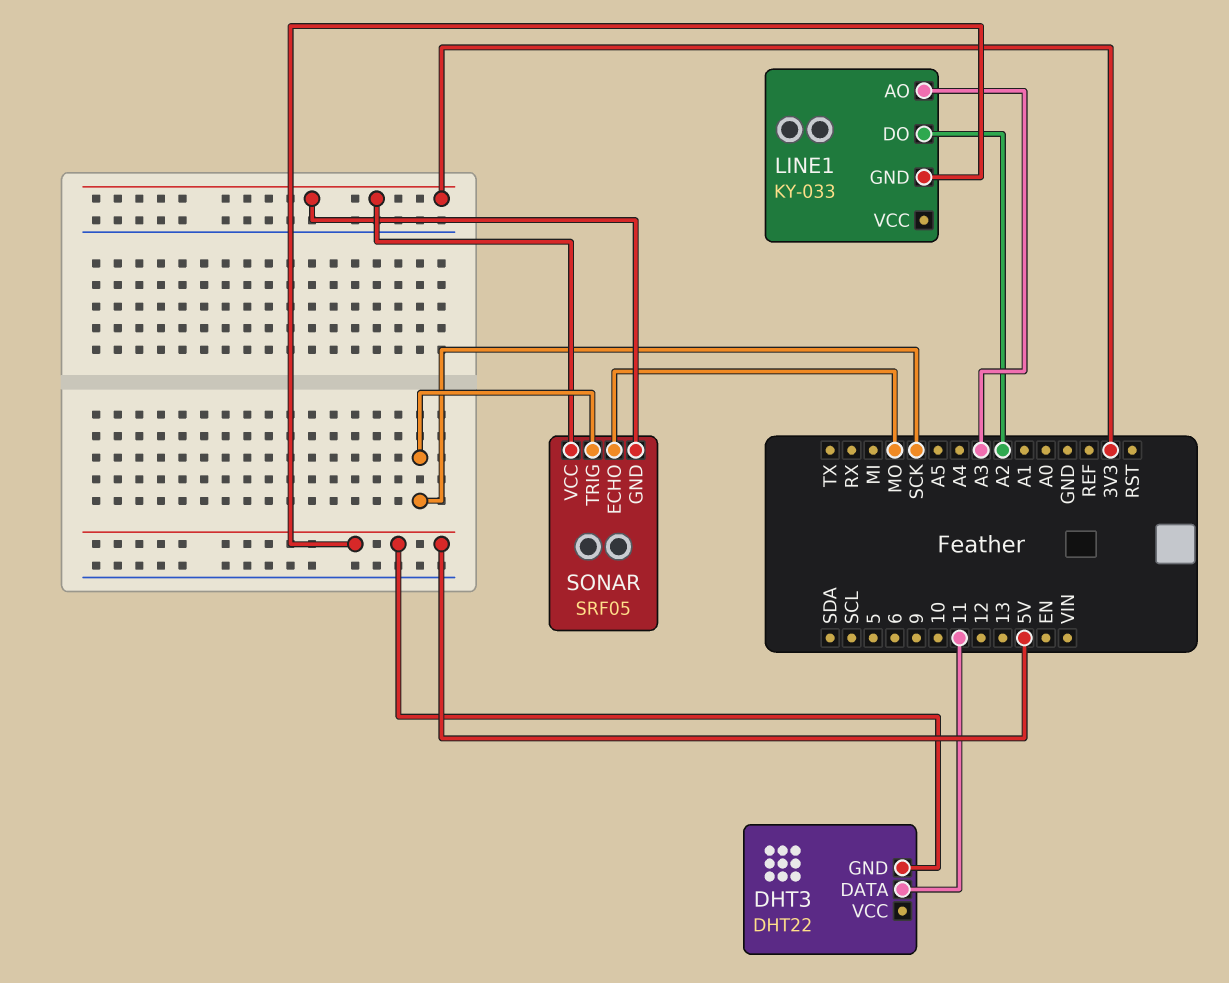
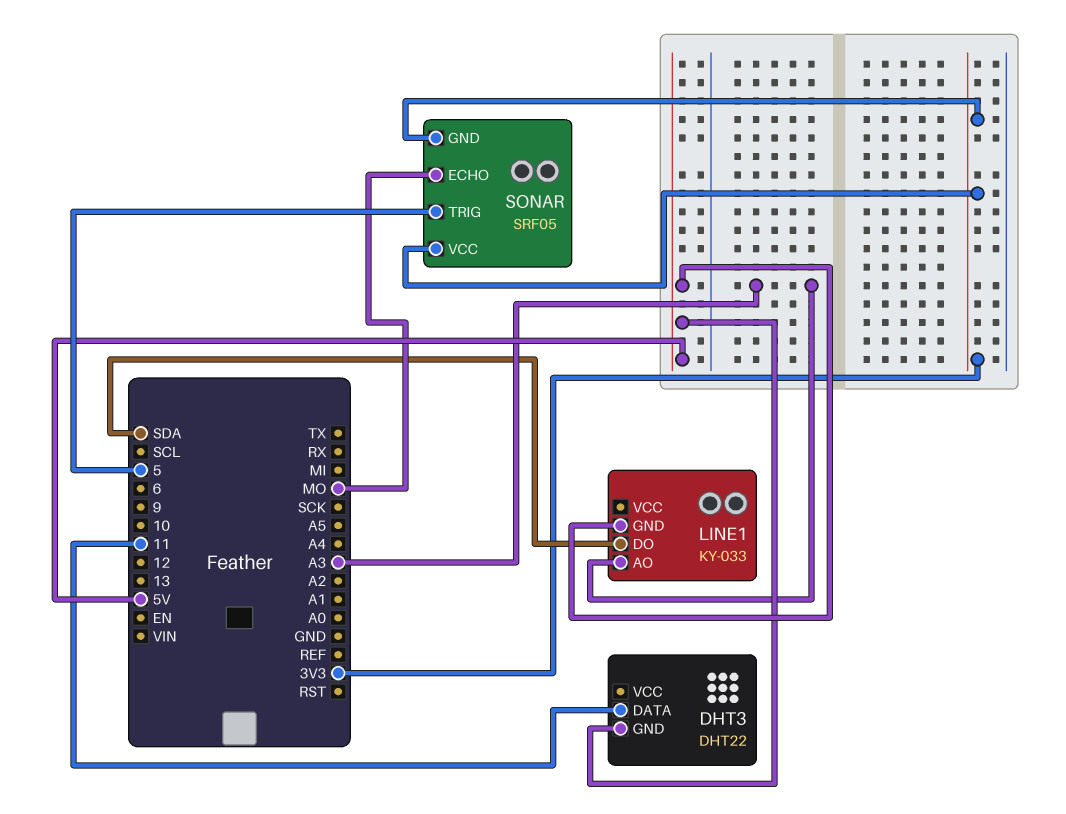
LINE1 pin DO: A2 -> SDA
SONAR pin TRIG: SCK -> 5

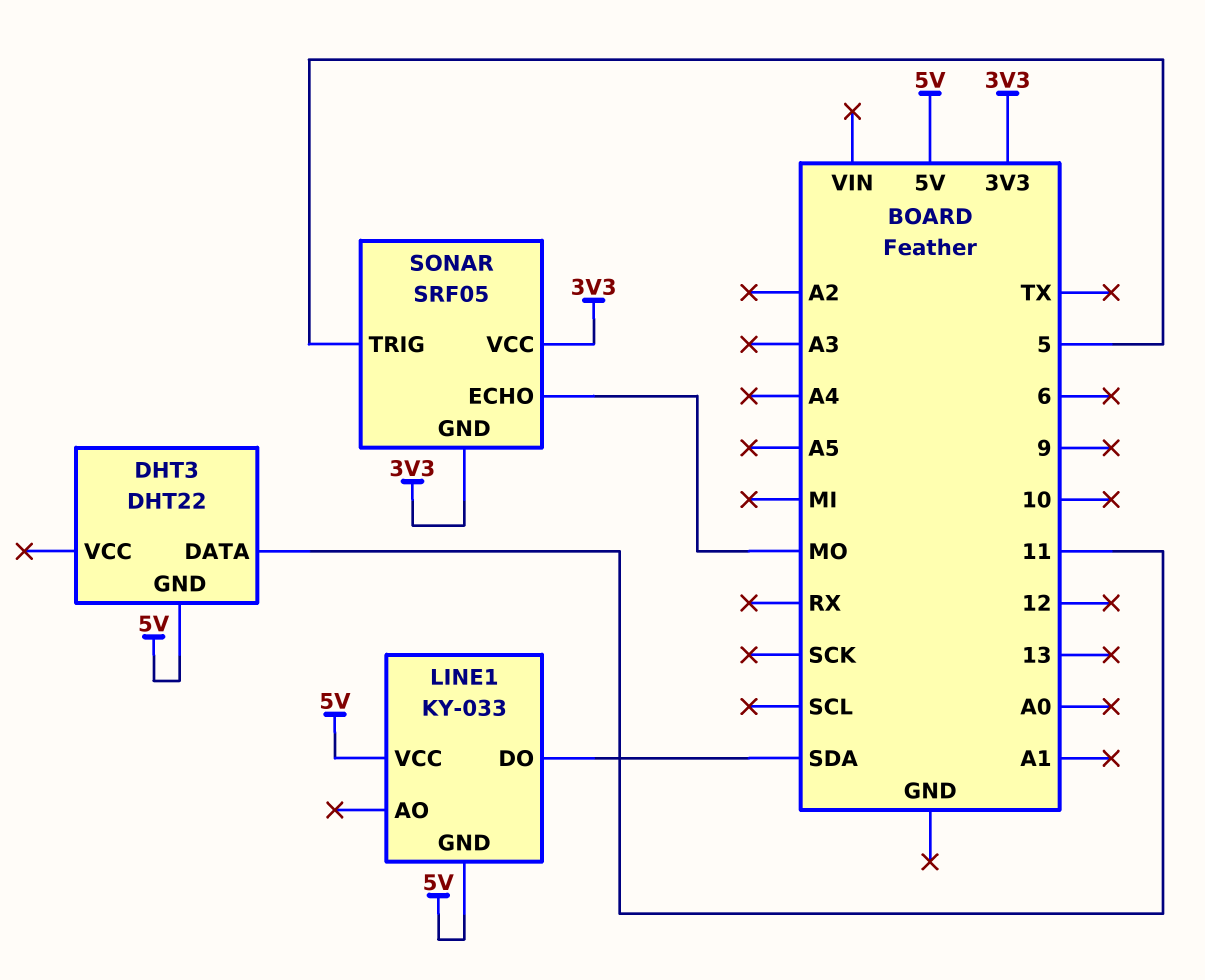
LINE1 pin AO: A3 -> none
LINE1 pin VCC: none -> 5V

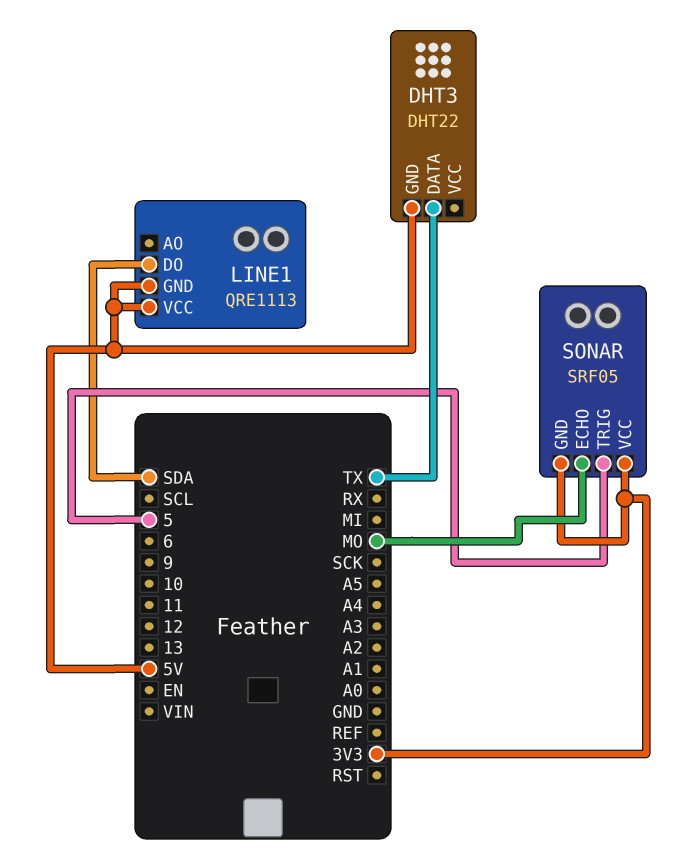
DHT3 pin DATA: 11 -> TX
LINE1: KY-033 -> QRE1113

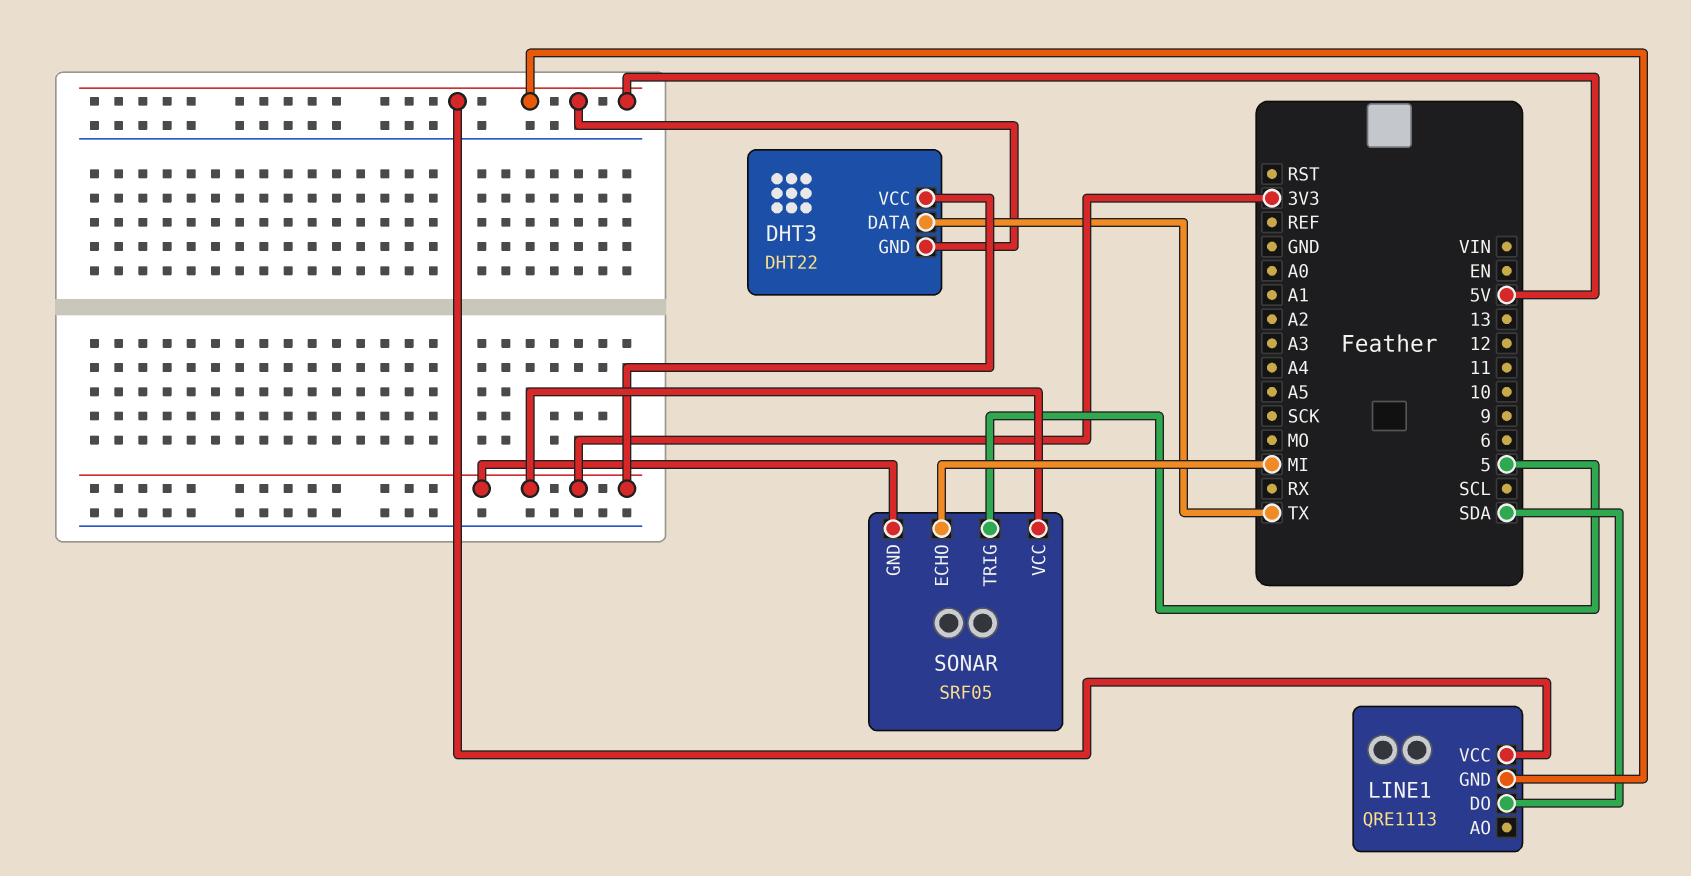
DHT3 pin VCC: none -> 3V3
SONAR pin ECHO: MO -> MI

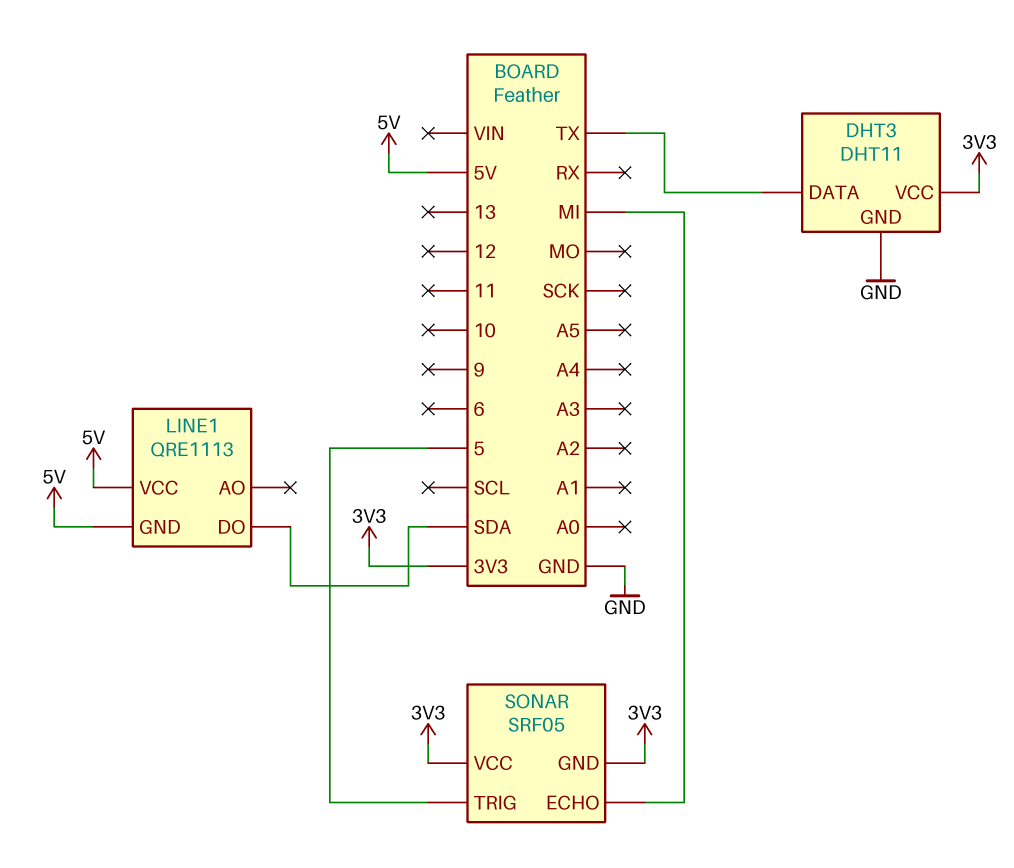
DHT3: DHT22 -> DHT11
DHT3 pin GND: 5V -> GND

